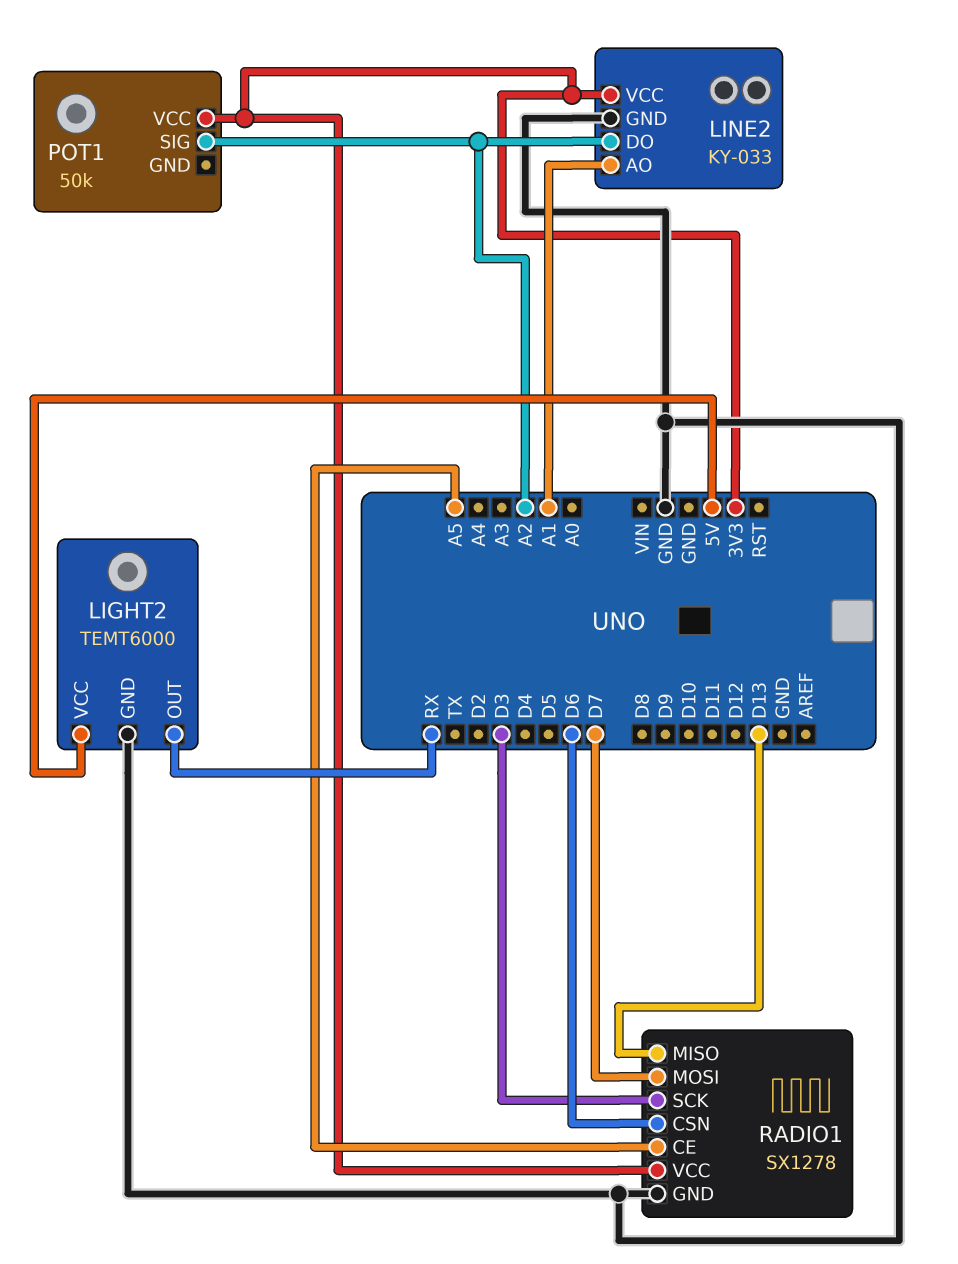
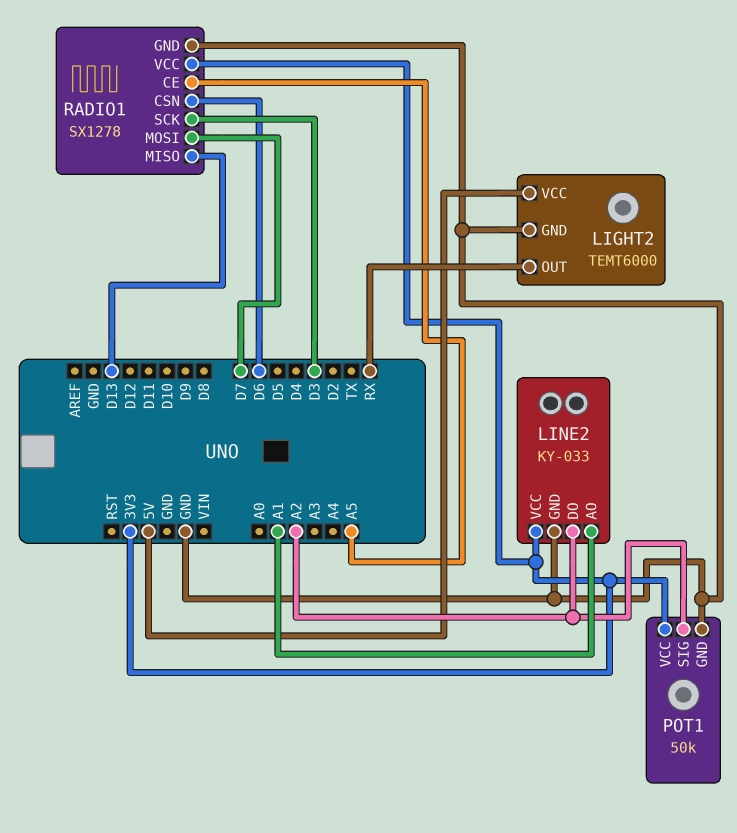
POT1 pin GND: none -> GND

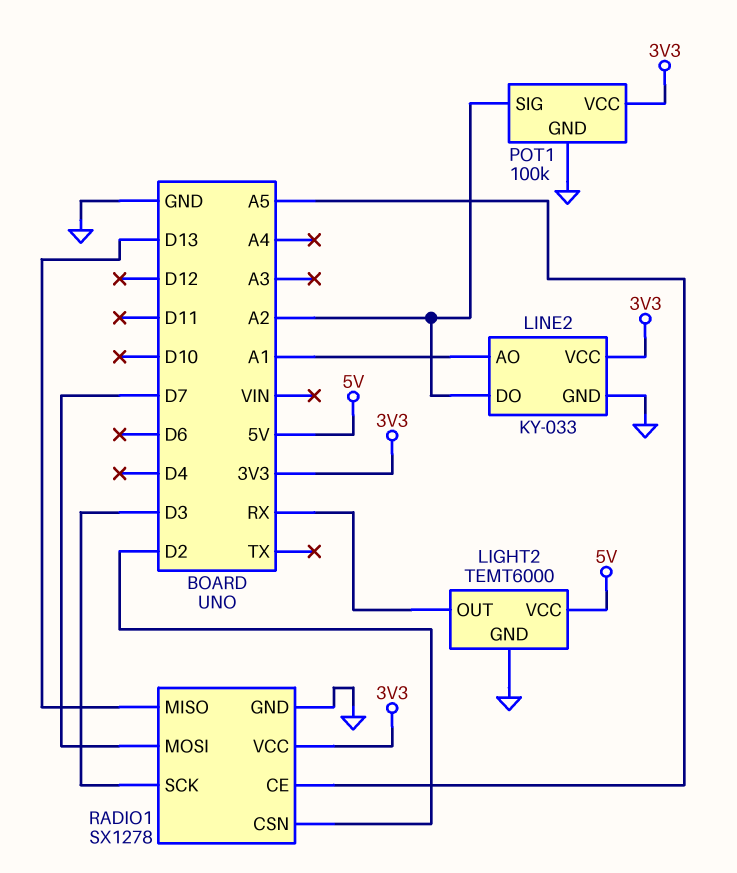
POT1: 50k -> 100k
RADIO1 pin CSN: D6 -> D2

